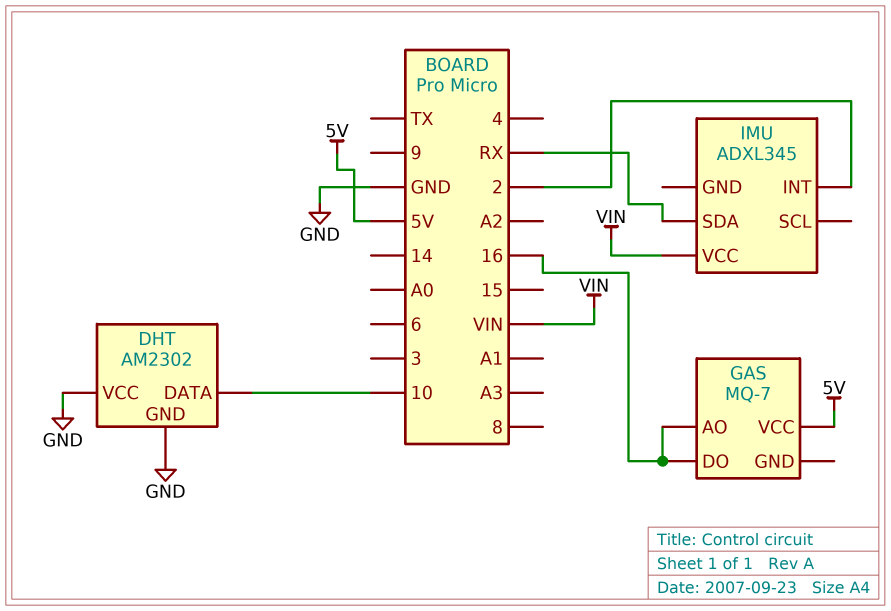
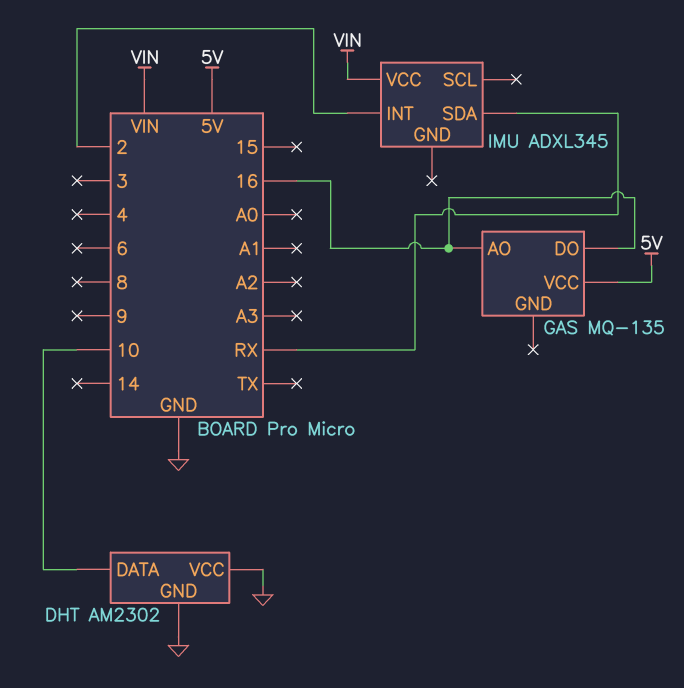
GAS: MQ-7 -> MQ-135

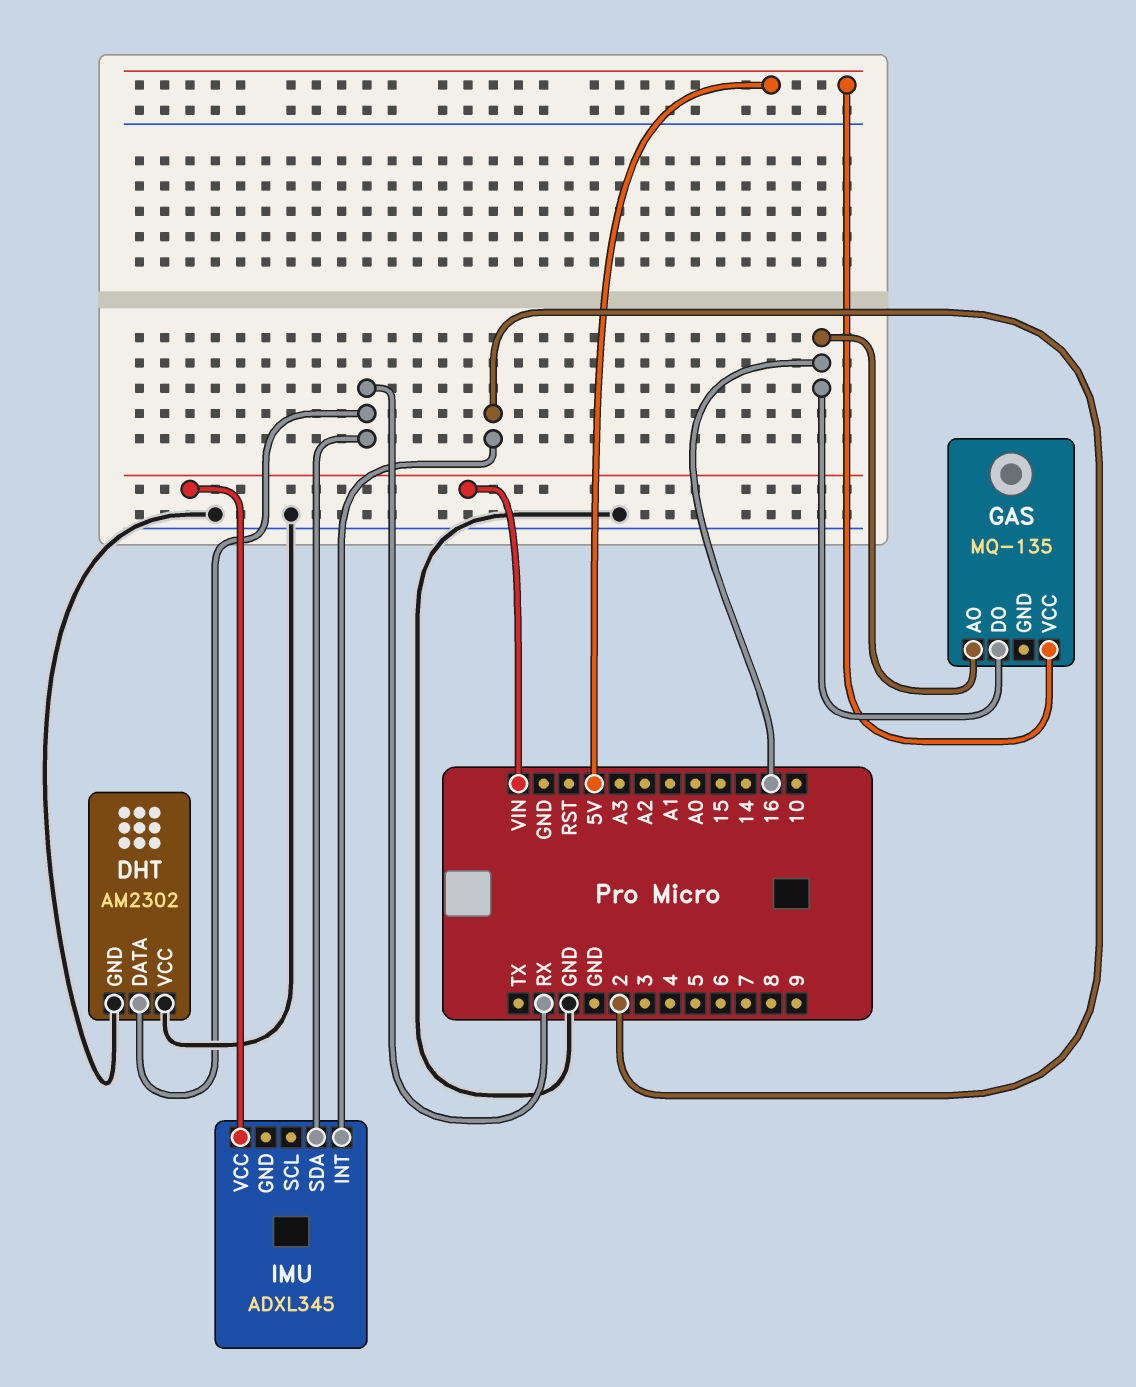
DHT pin DATA: 10 -> RX

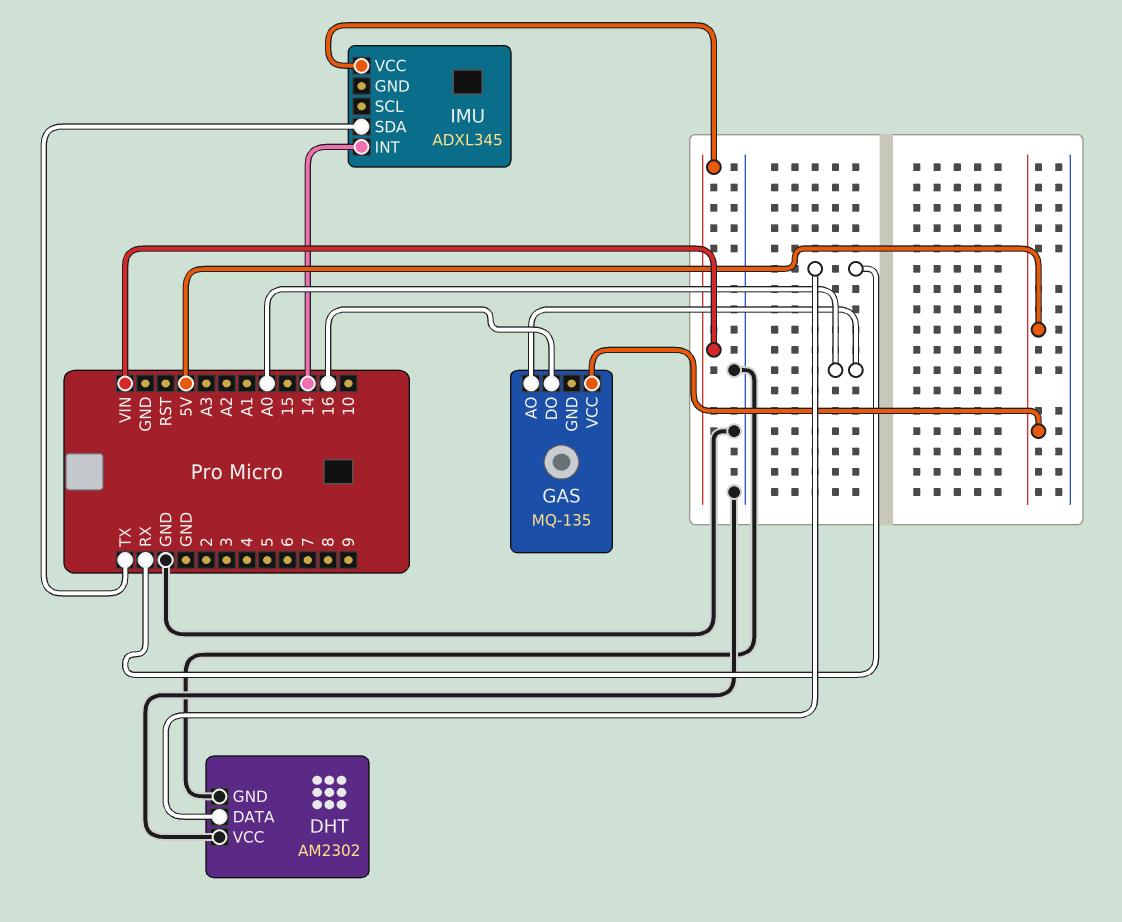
GAS pin AO: 16 -> A0
IMU pin INT: 2 -> 14
IMU pin SDA: RX -> TX

